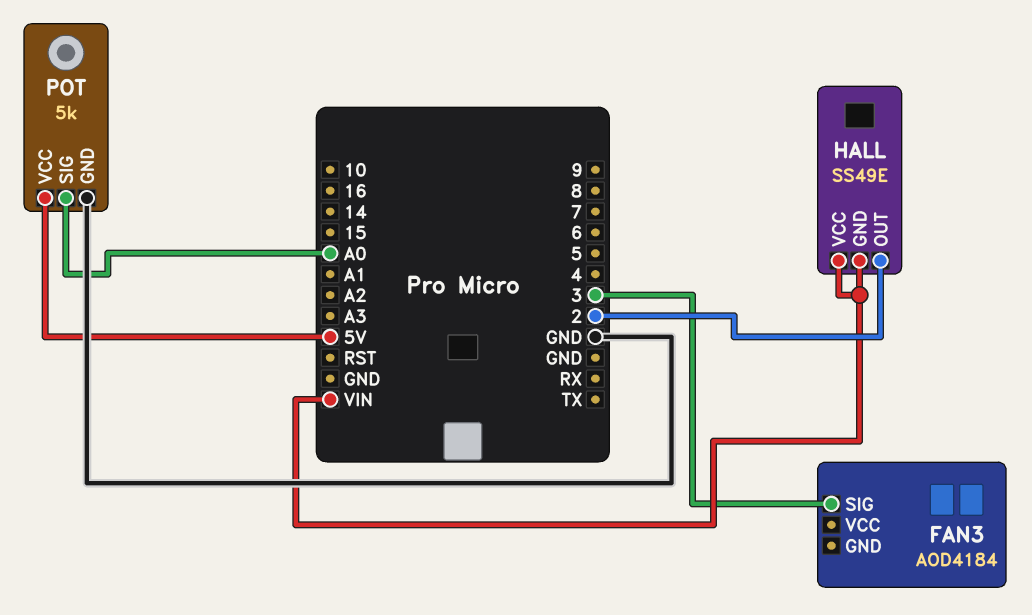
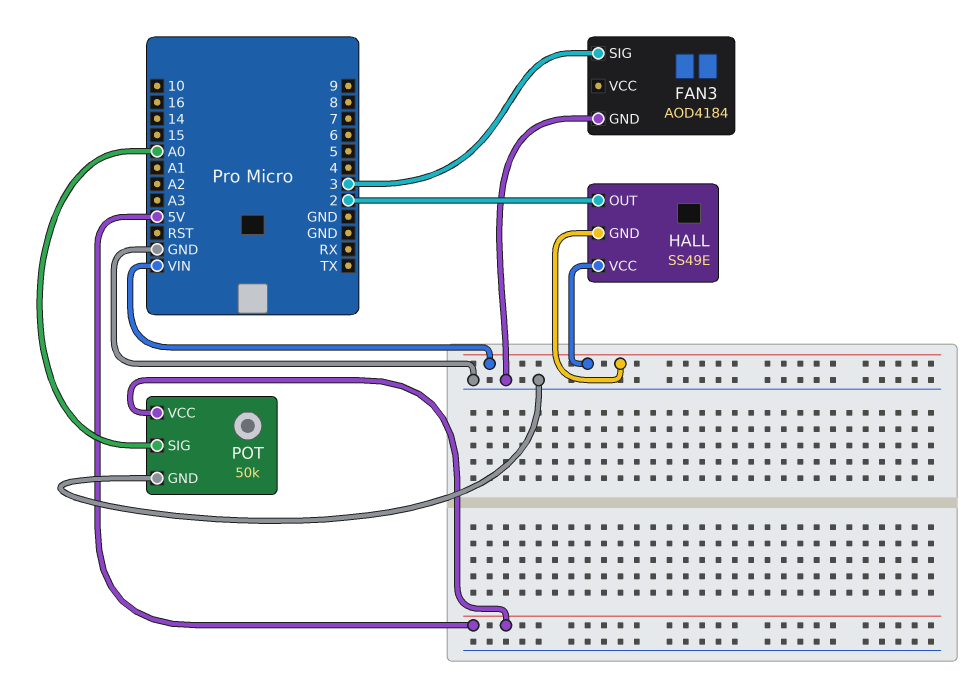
FAN3 pin GND: none -> GND
POT: 5k -> 50k

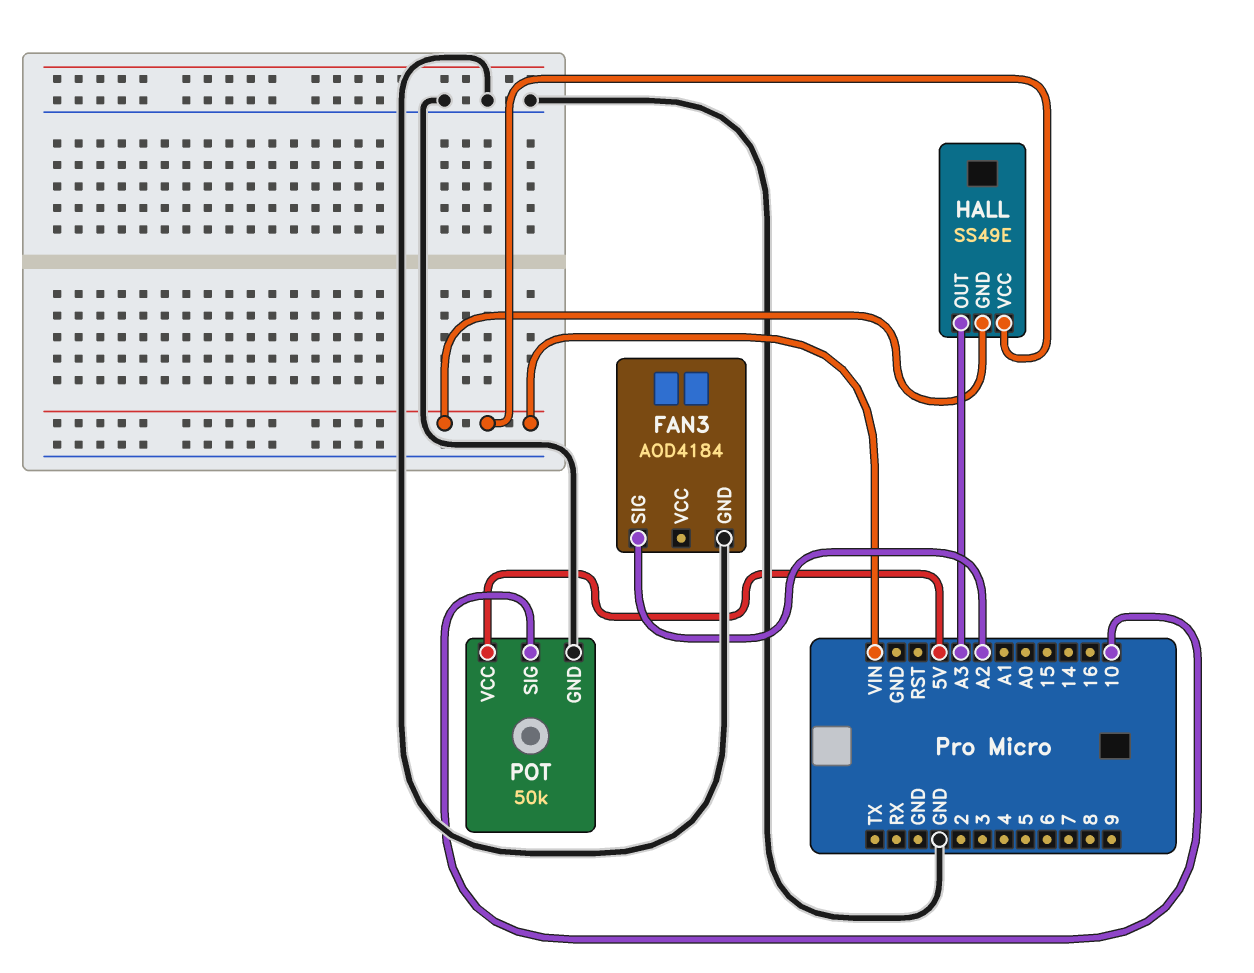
FAN3 pin SIG: 3 -> A2
HALL pin OUT: 2 -> A3
POT pin SIG: A0 -> 10

